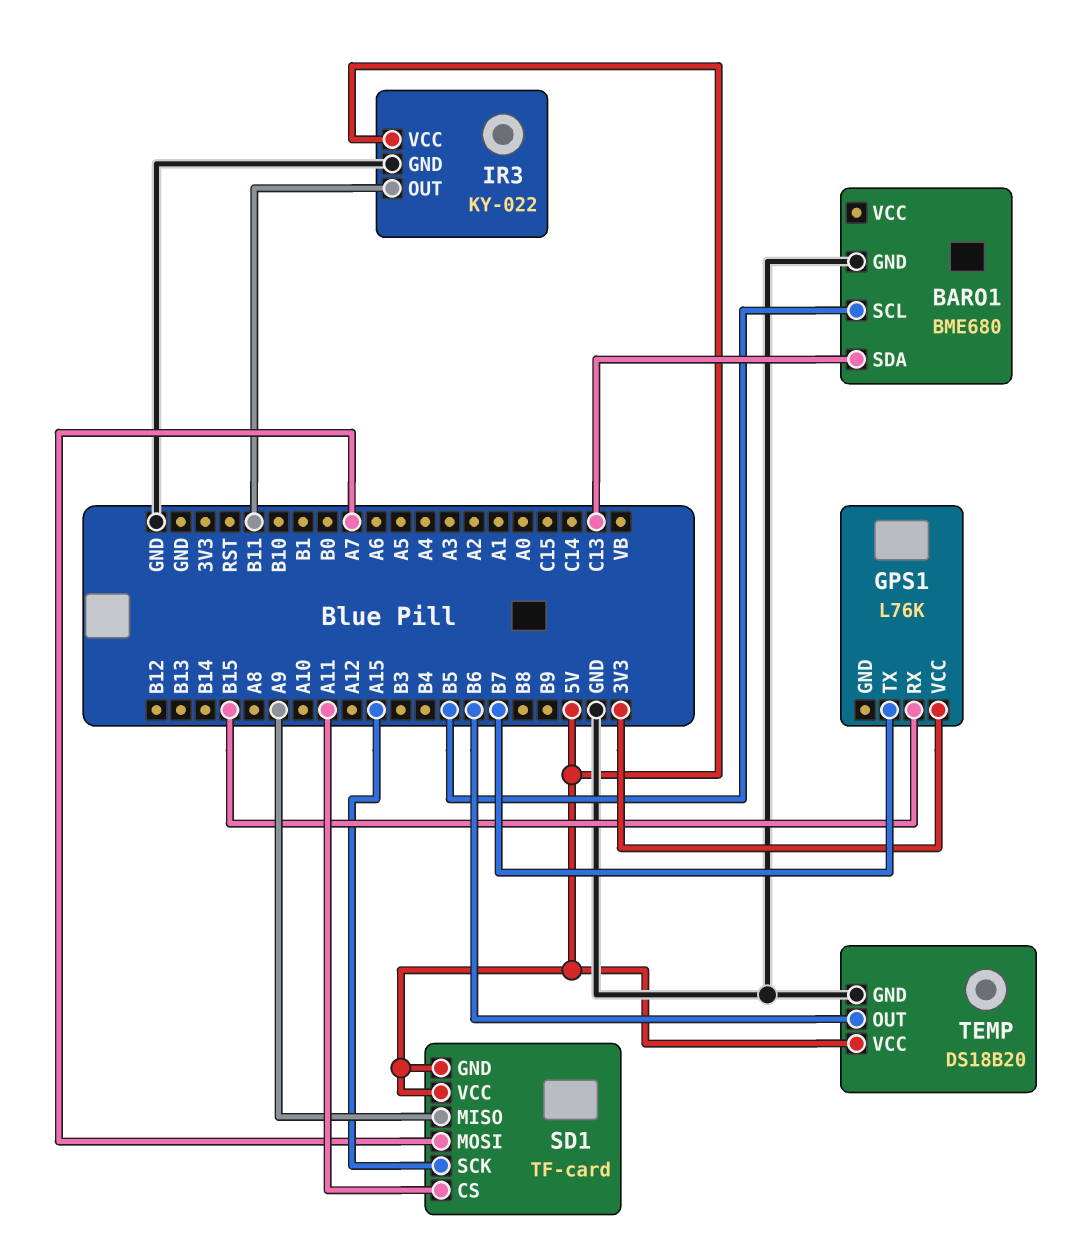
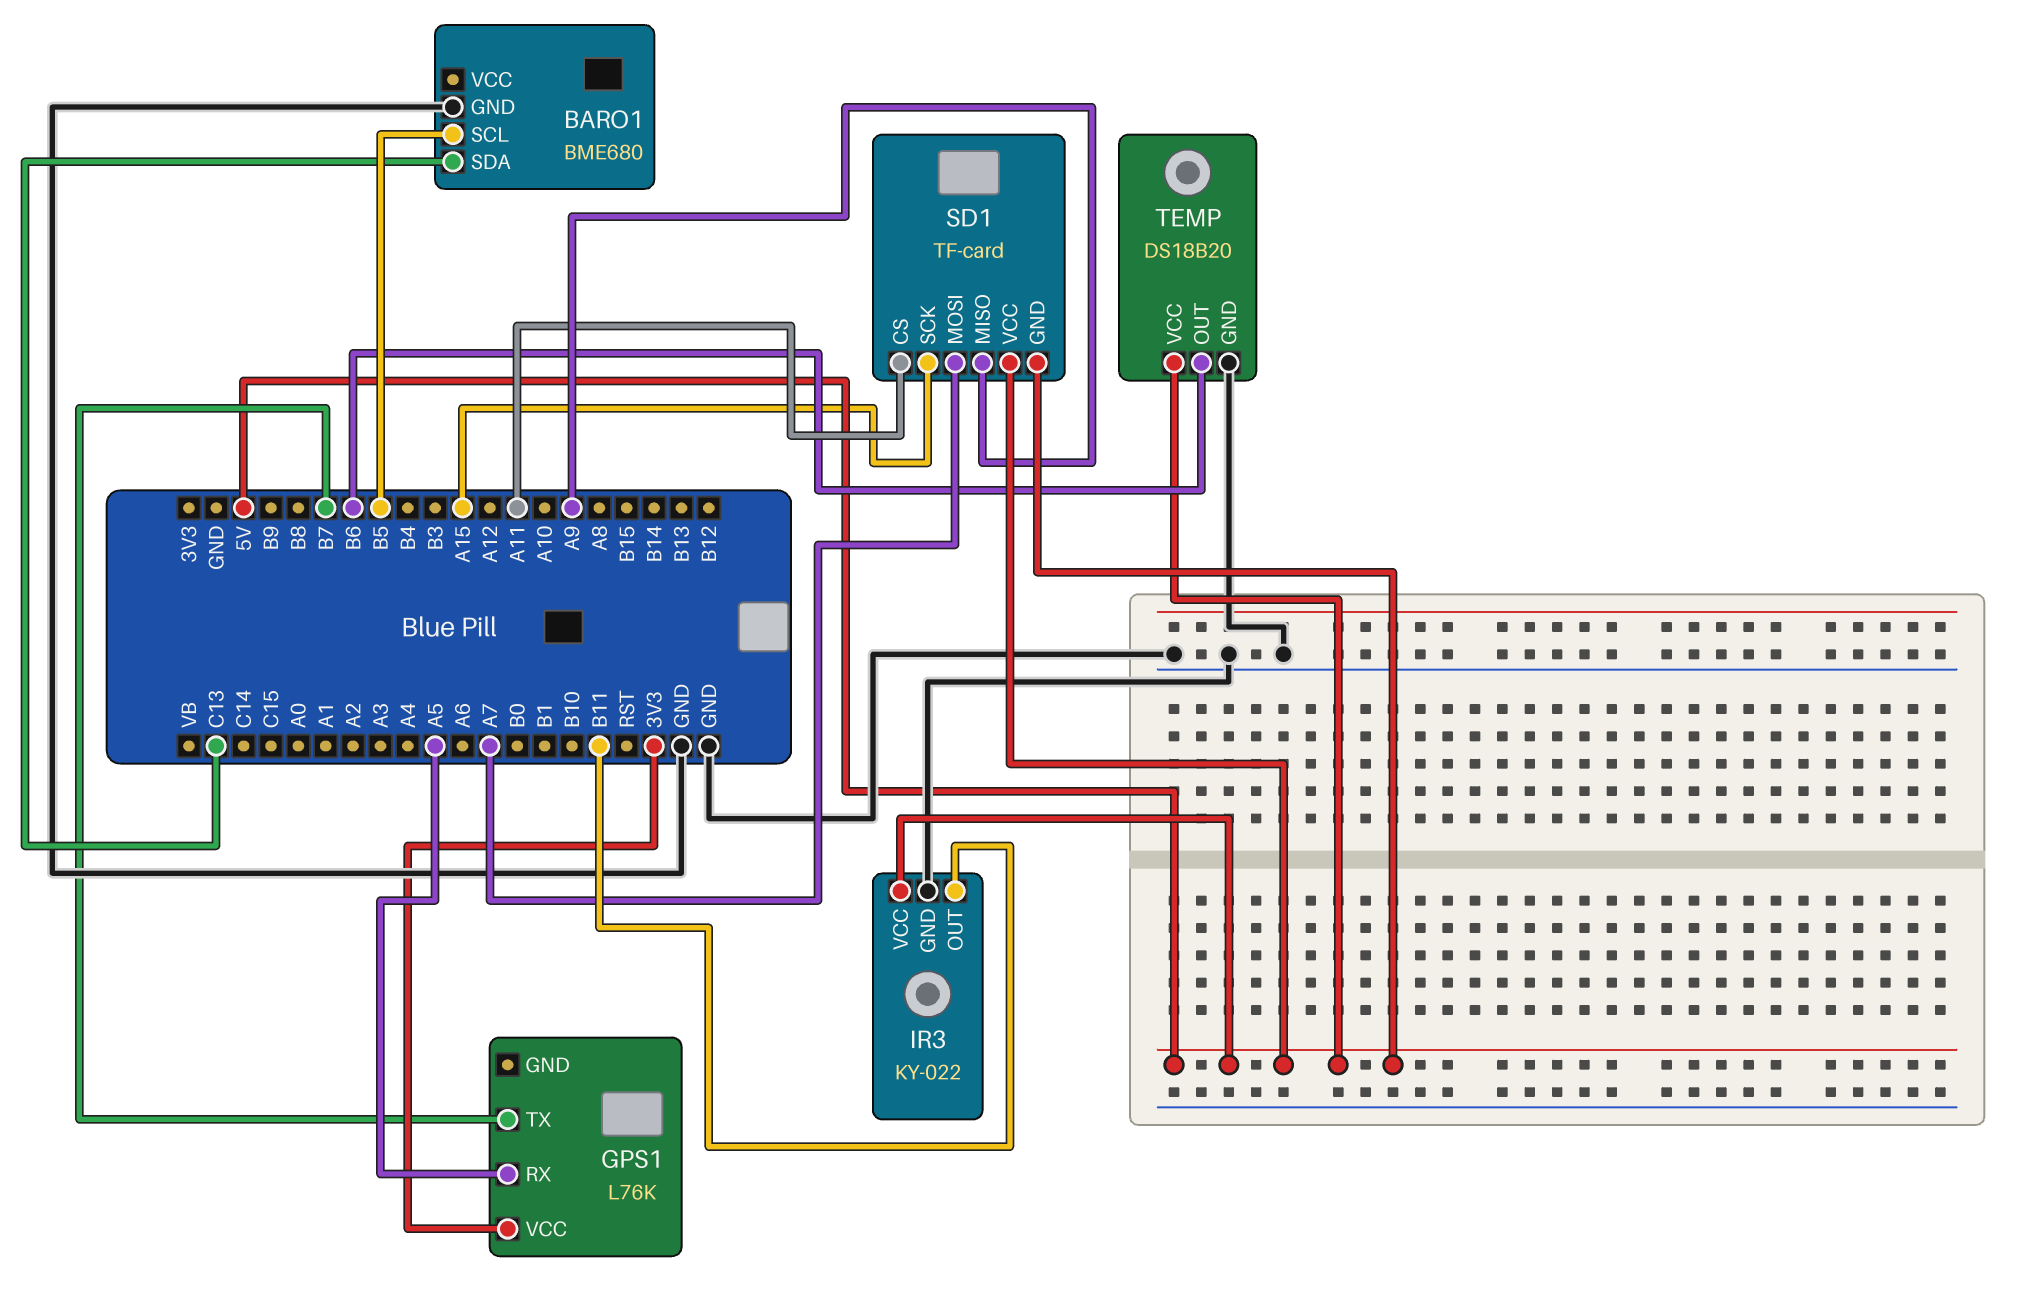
GPS1 pin RX: B15 -> A5

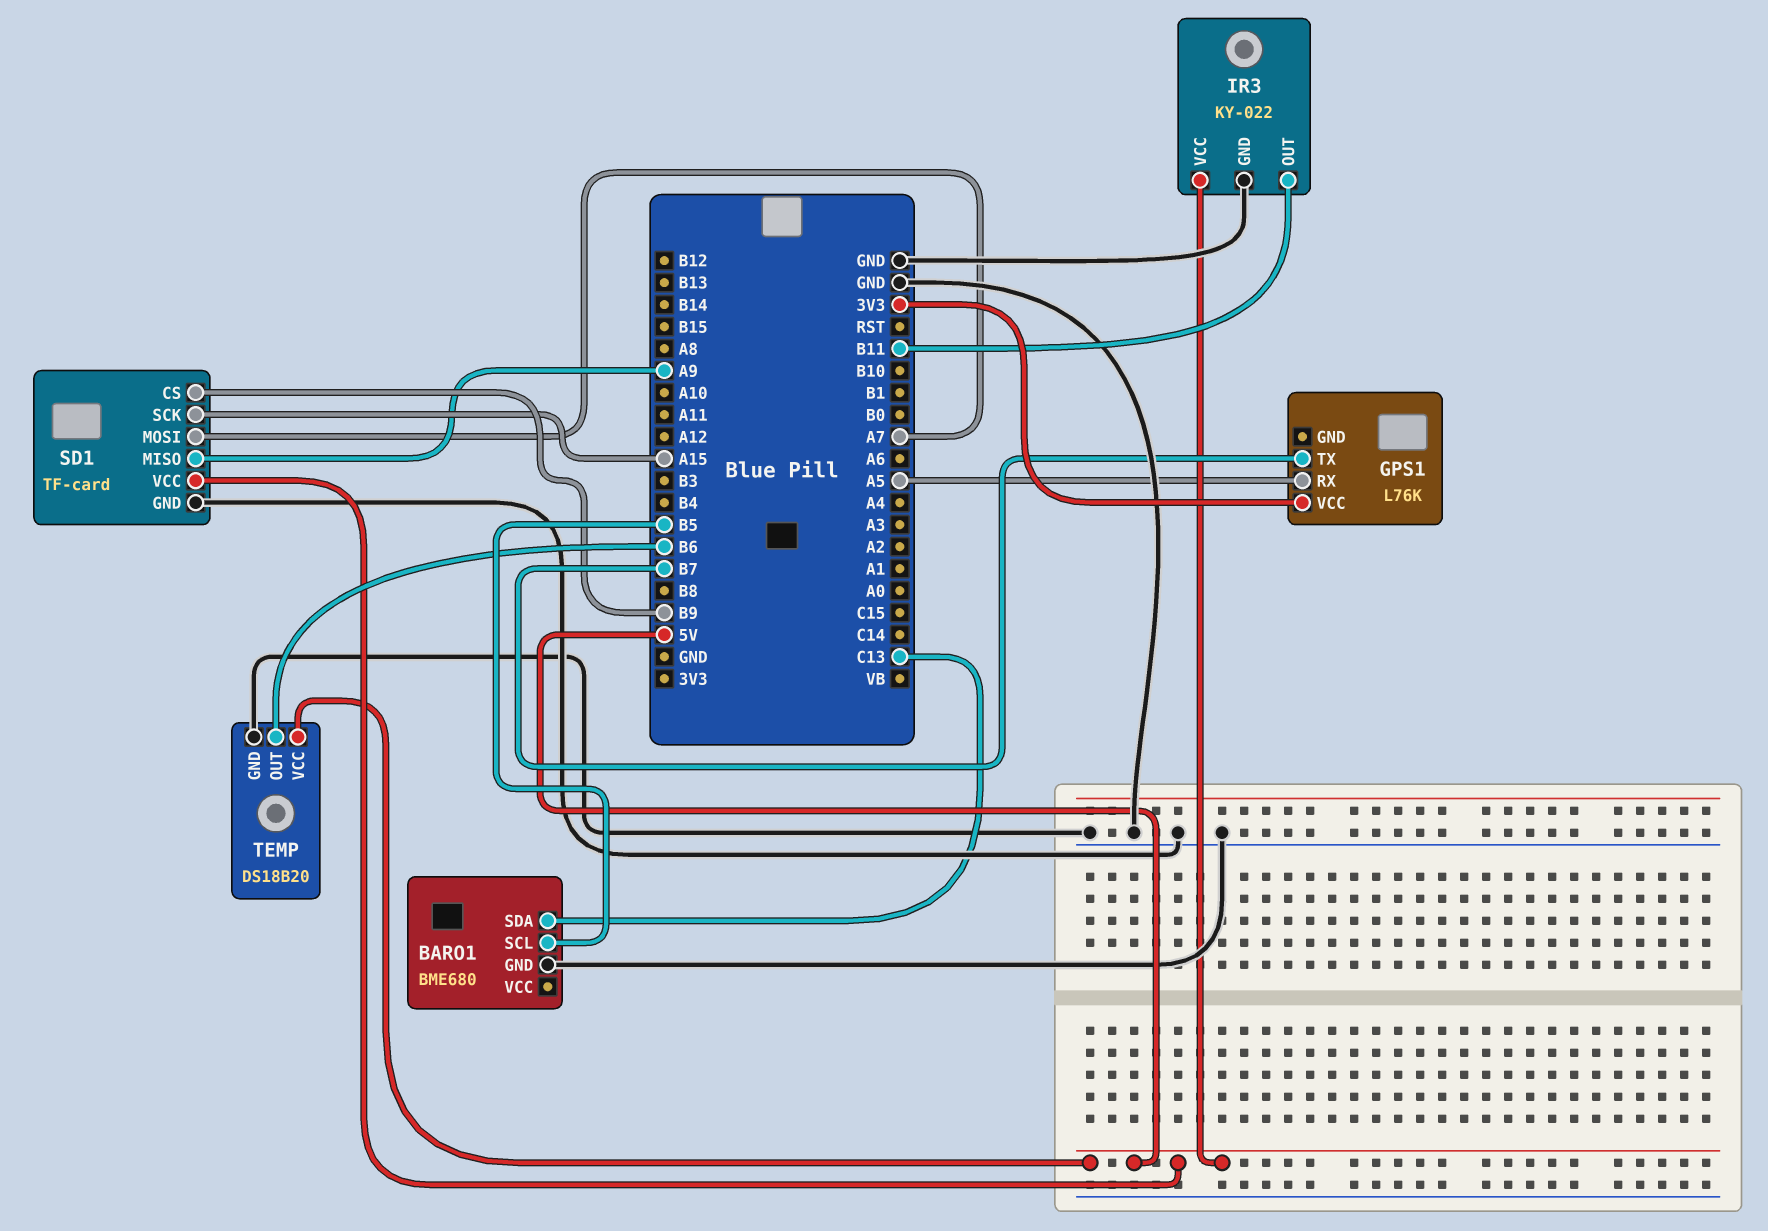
SD1 pin CS: A11 -> B9
SD1 pin GND: 5V -> GND

